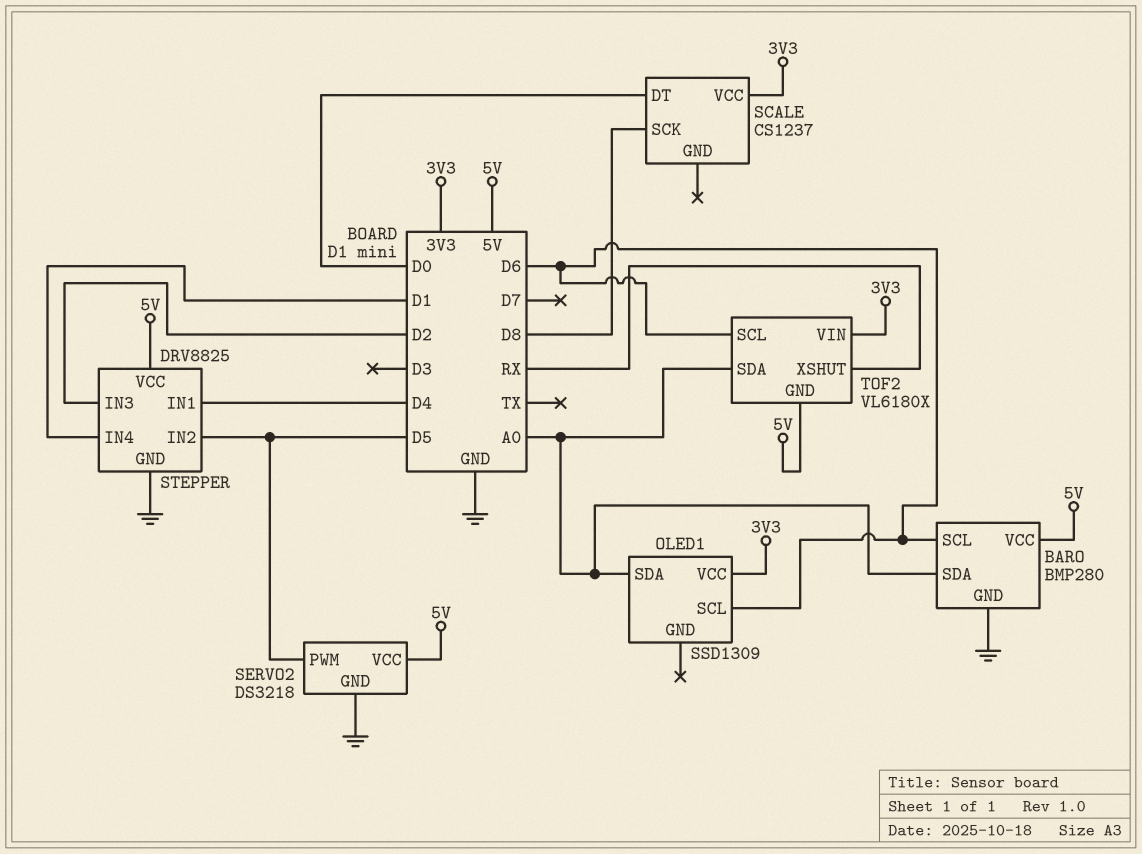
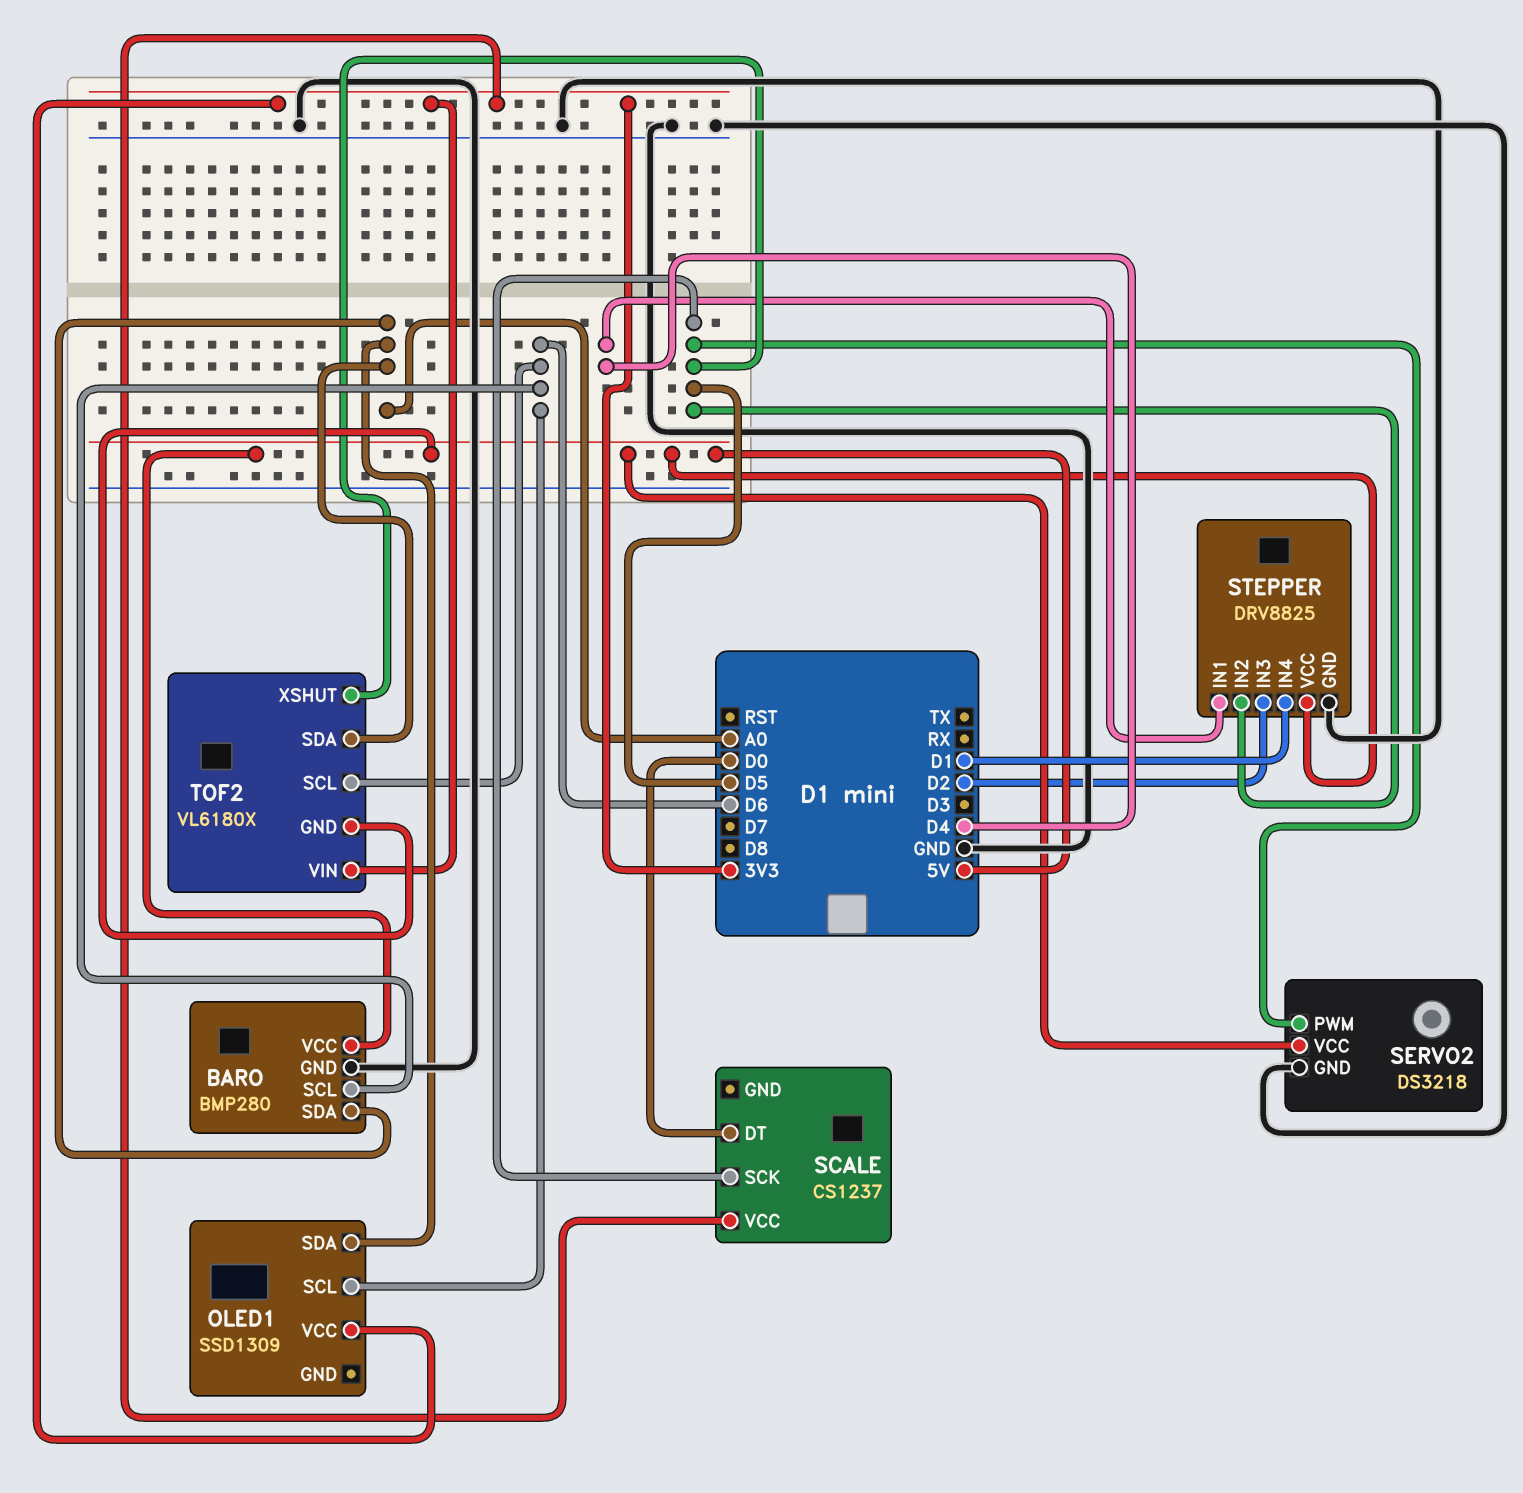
SCALE pin SCK: D8 -> D5
TOF2 pin XSHUT: RX -> D5

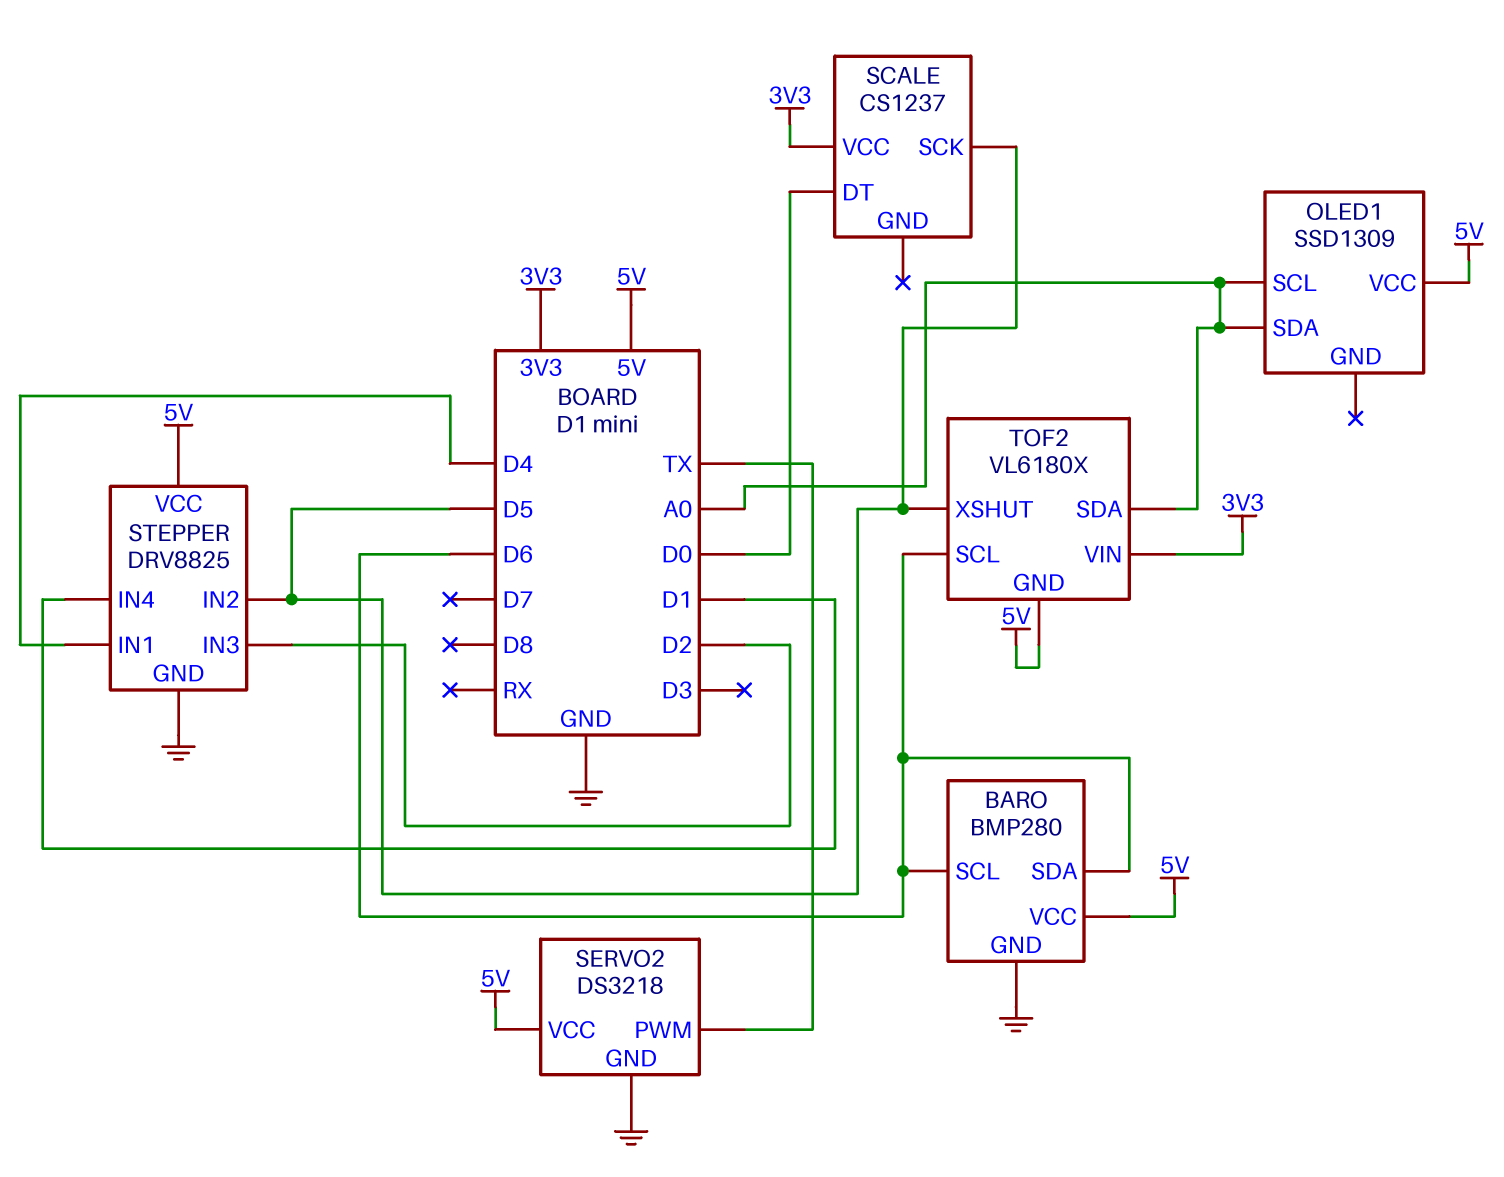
BARO pin SDA: A0 -> D6
OLED1 pin SCL: D6 -> A0
OLED1 pin VCC: 3V3 -> 5V
SERVO2 pin PWM: D5 -> TX

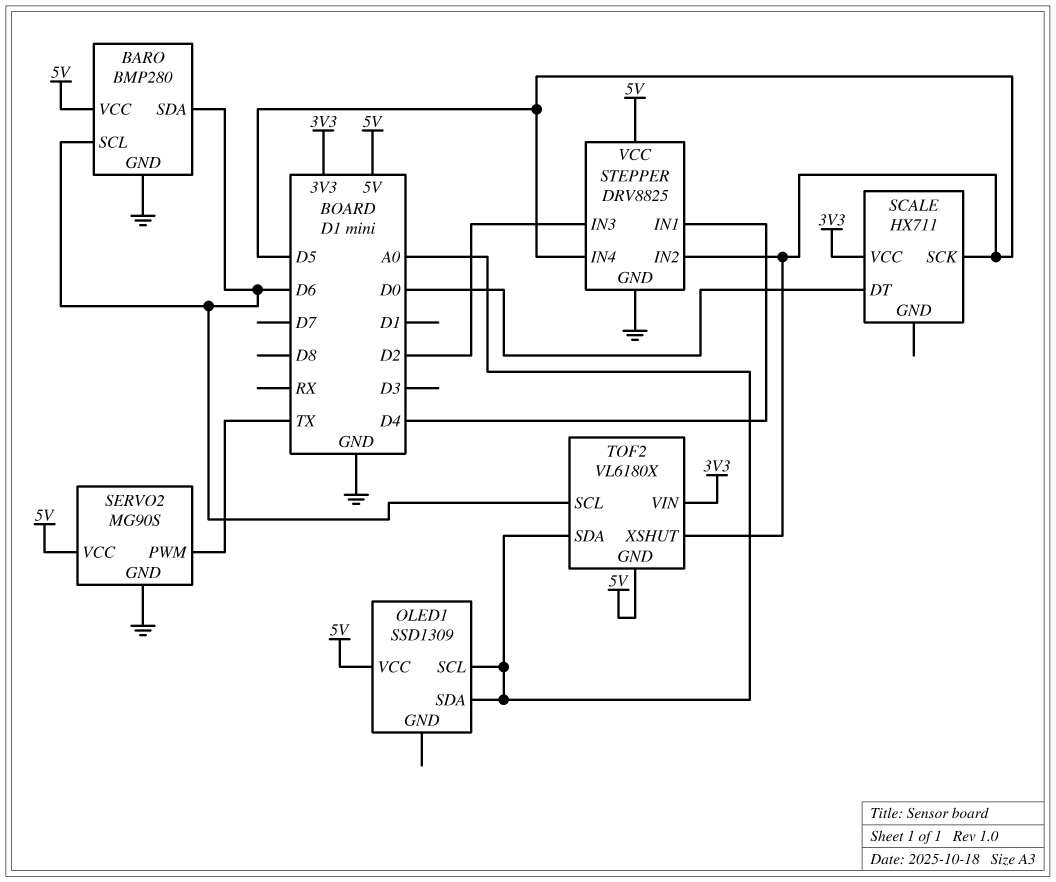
SCALE: CS1237 -> HX711
SERVO2: DS3218 -> MG90S
STEPPER pin IN4: D1 -> D5

